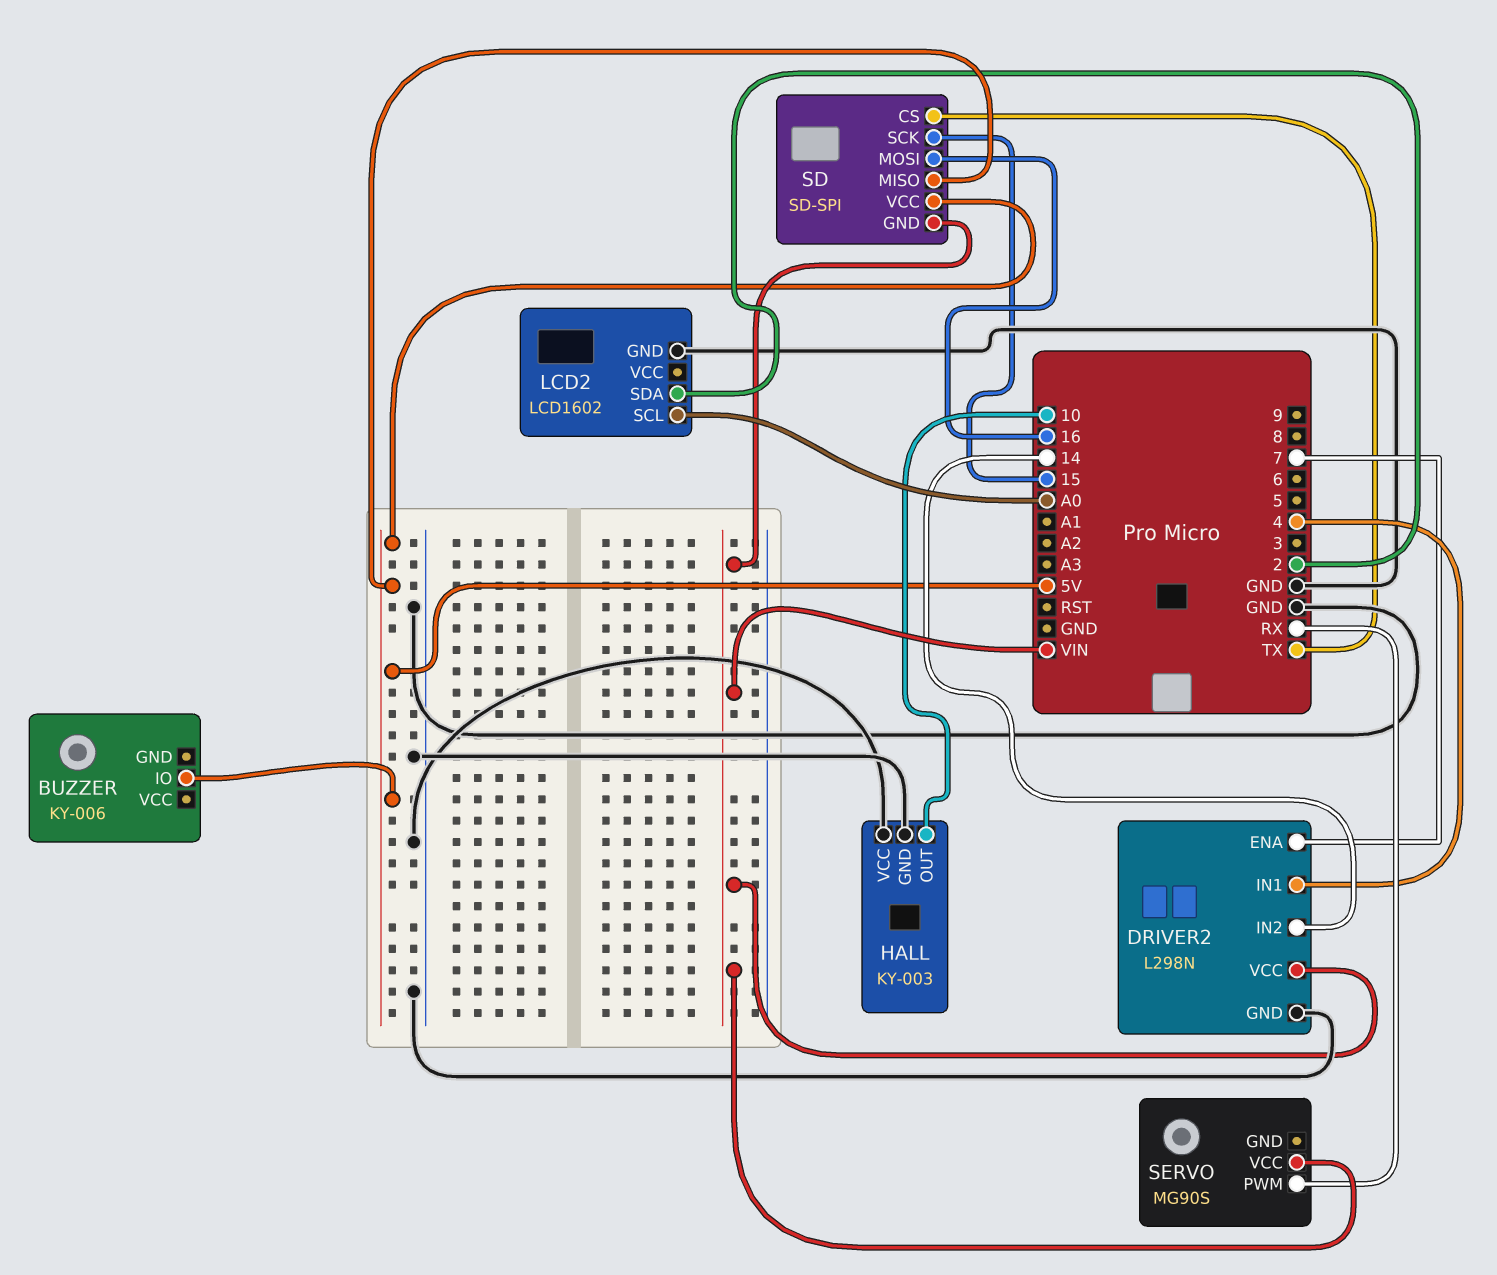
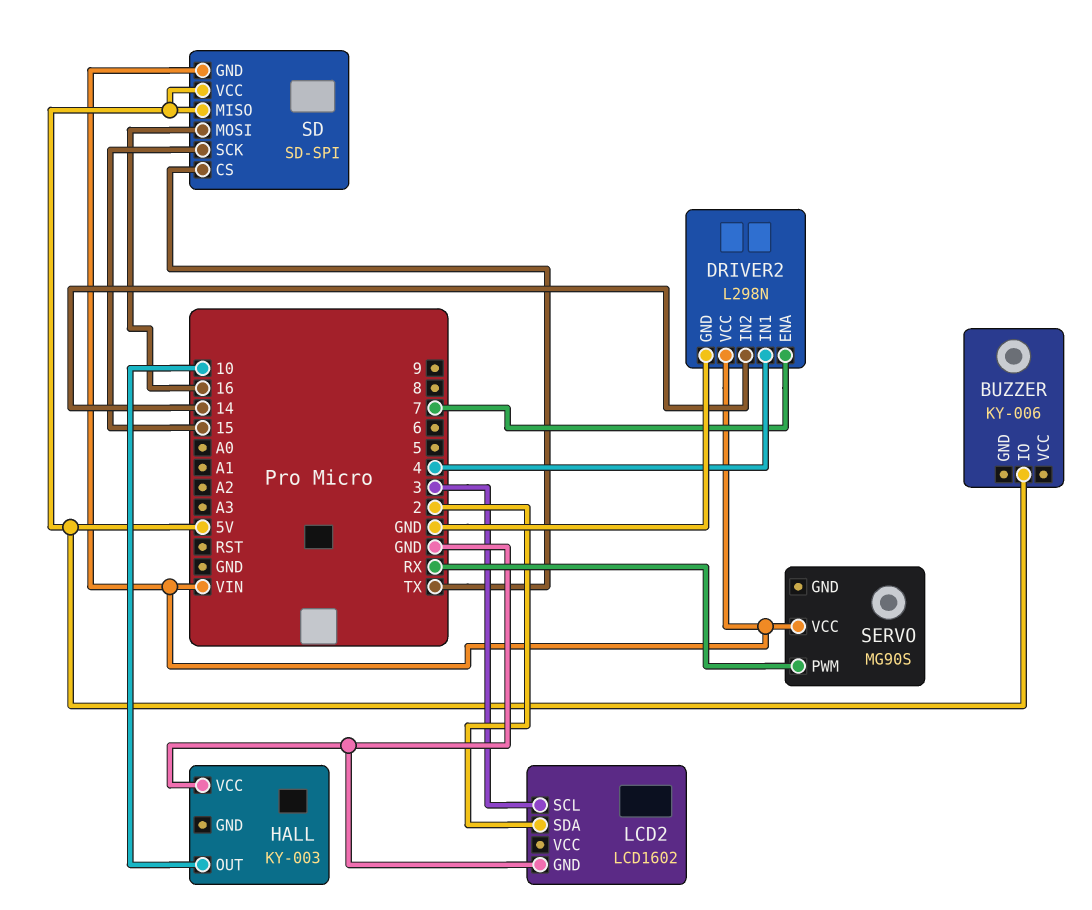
HALL pin GND: GND -> none
LCD2 pin SCL: A0 -> 3

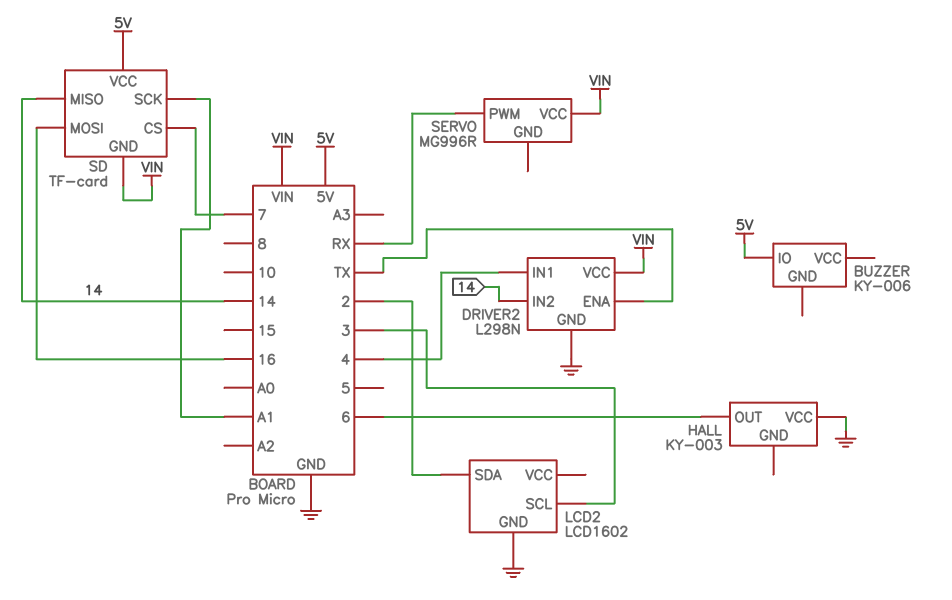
DRIVER2 pin ENA: 7 -> TX
HALL pin OUT: 10 -> 6
SD: SD-SPI -> TF-card
SD pin CS: TX -> 7
SD pin MISO: 5V -> 14
SD pin SCK: 15 -> A1
SERVO: MG90S -> MG996R

